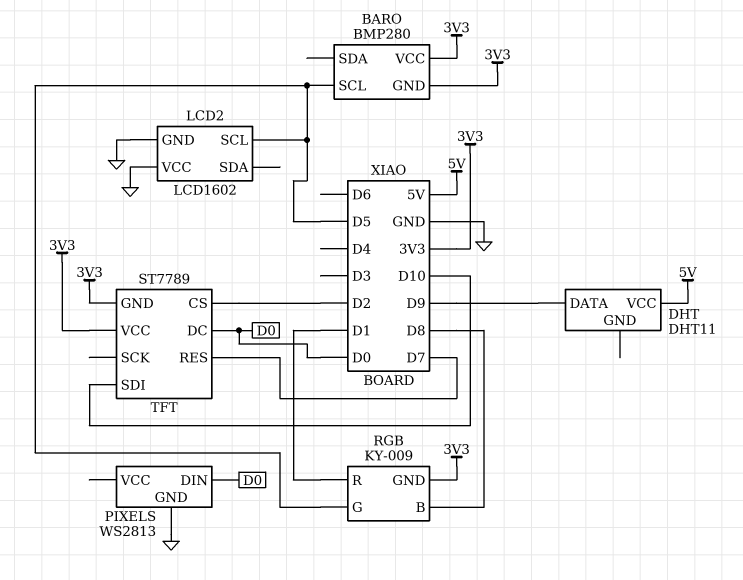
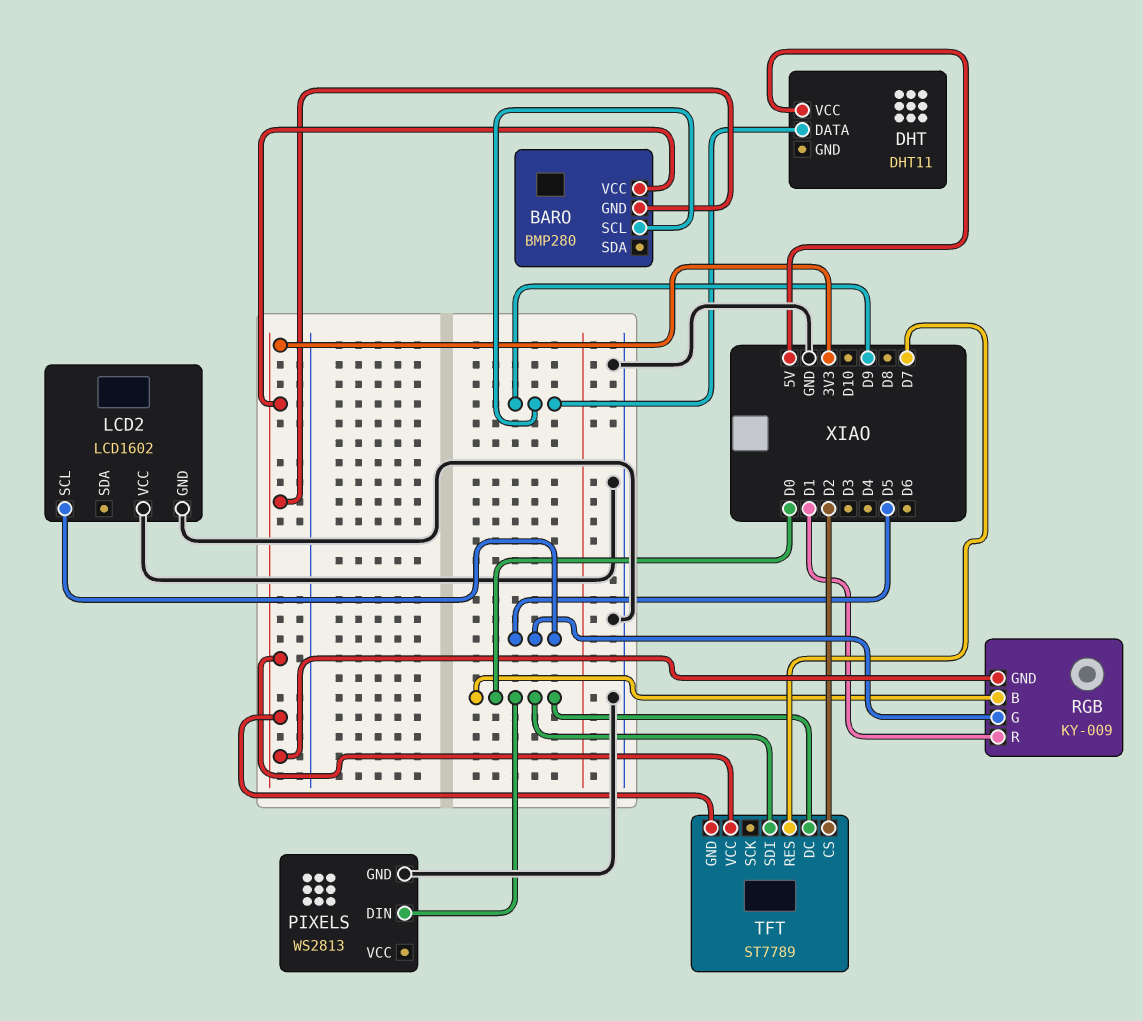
BARO pin SCL: D5 -> D9
RGB pin B: D8 -> D0
TFT pin SDI: D10 -> D0

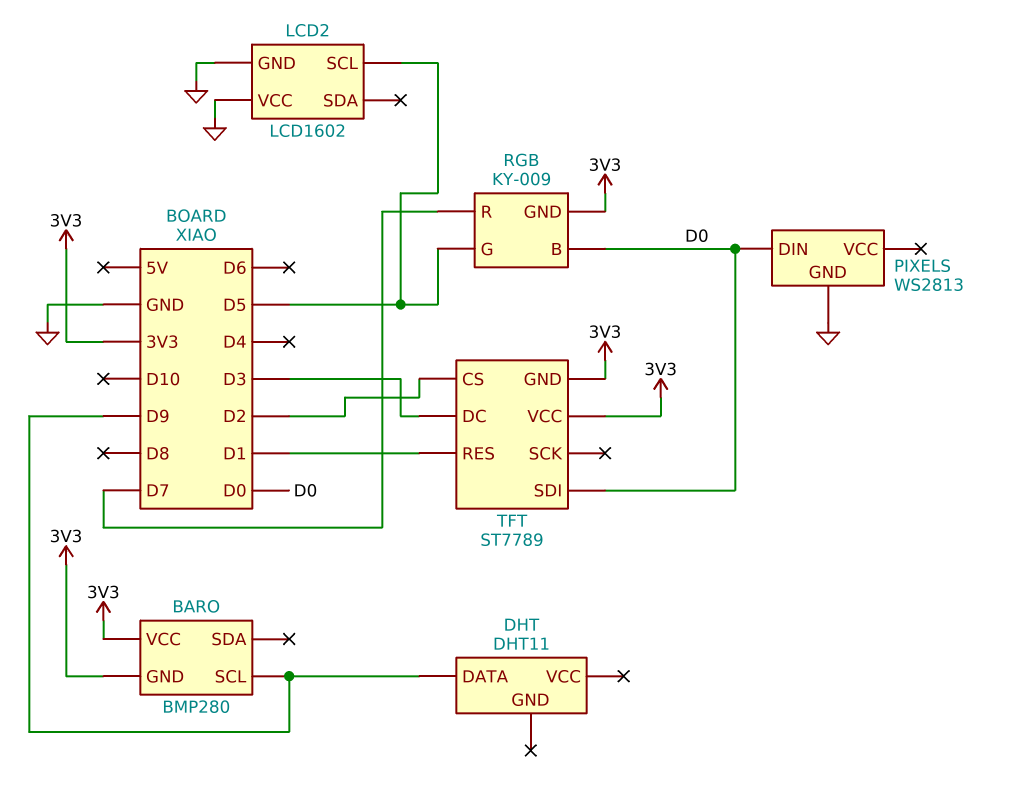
DHT pin VCC: 5V -> none
RGB pin R: D1 -> D7
TFT pin DC: D0 -> D3
TFT pin RES: D7 -> D1

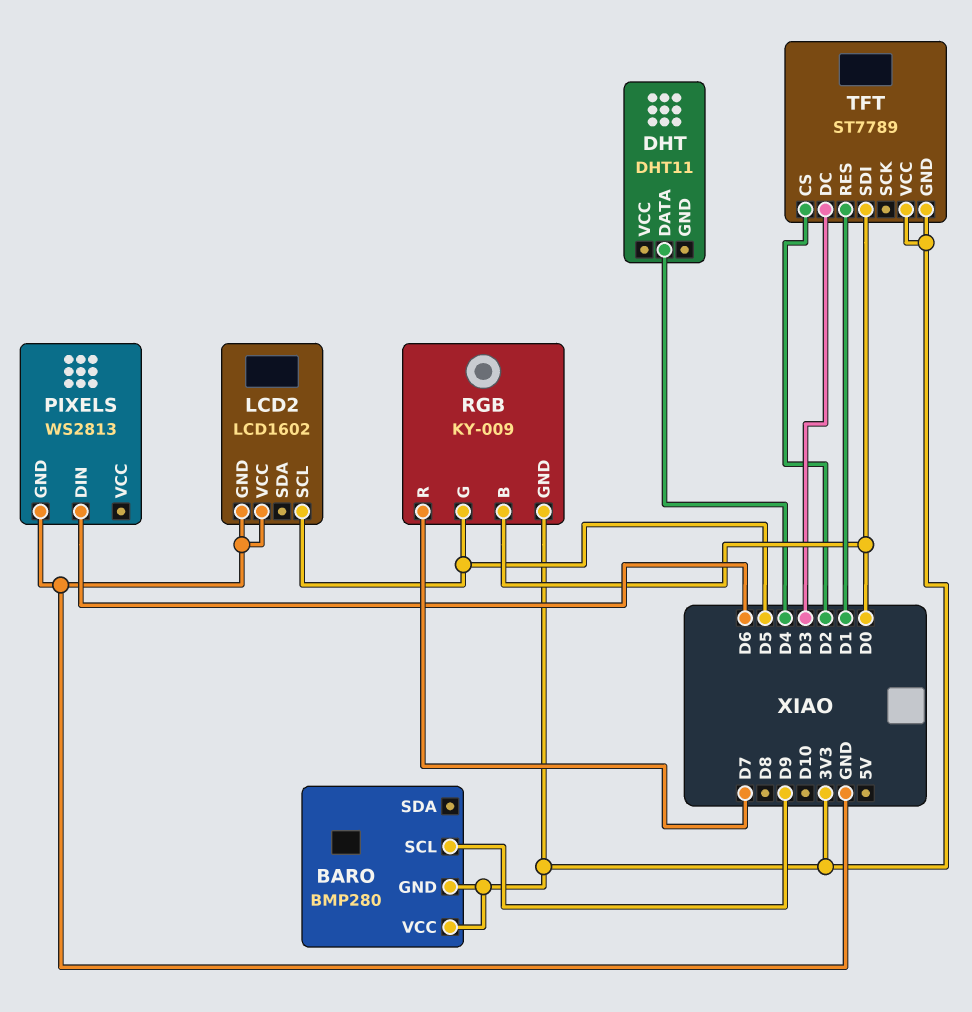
DHT pin DATA: D9 -> D4
PIXELS pin DIN: D0 -> D6

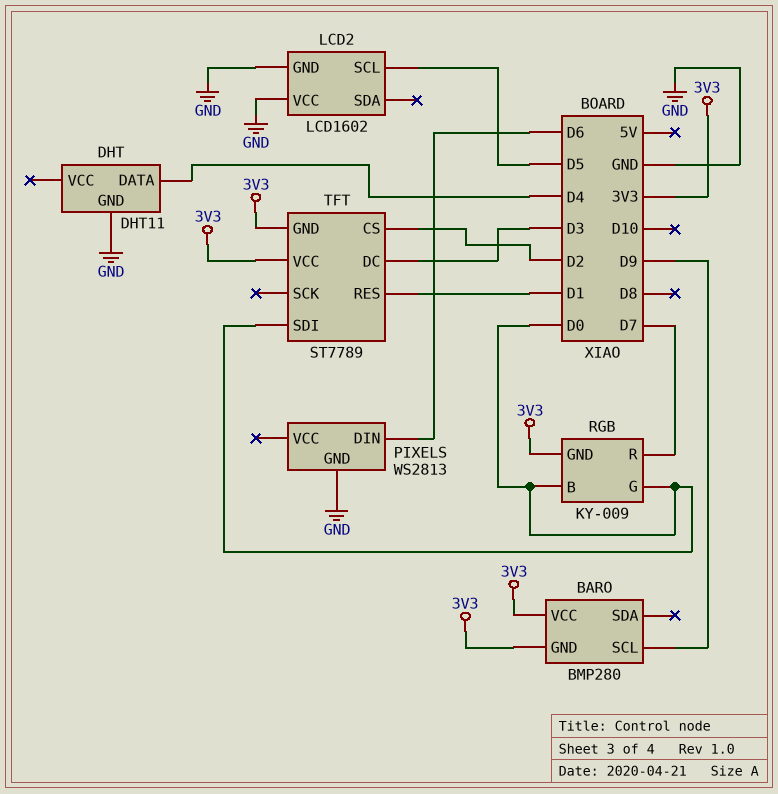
DHT pin GND: none -> GND
RGB pin G: D5 -> D0

